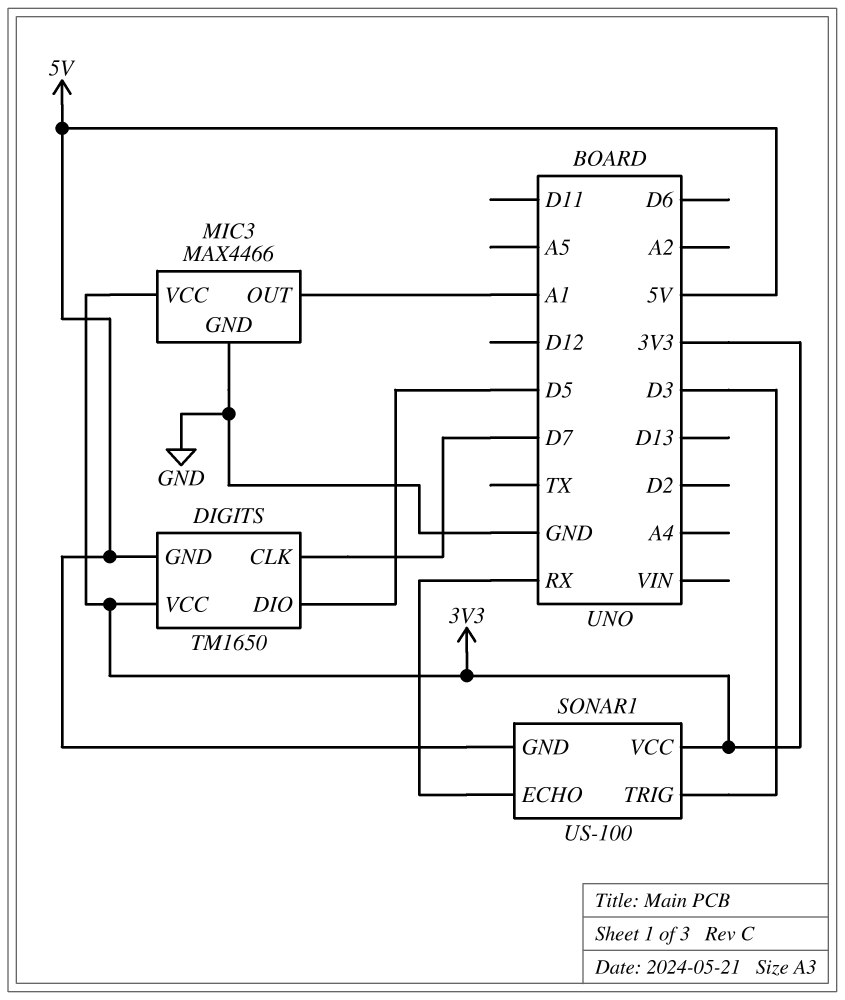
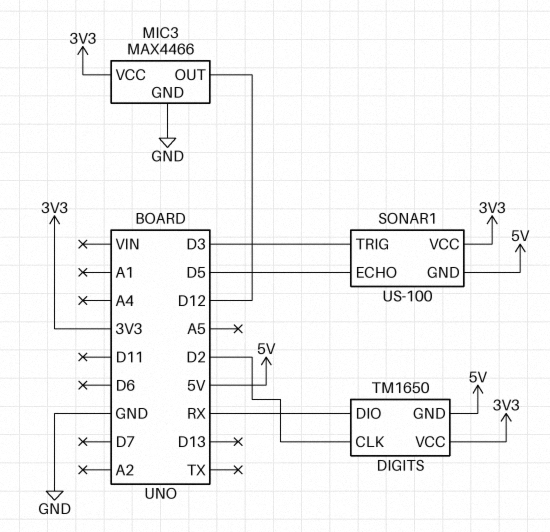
DIGITS pin CLK: D7 -> D2
DIGITS pin DIO: D5 -> RX
MIC3 pin OUT: A1 -> D12
SONAR1 pin ECHO: RX -> D5

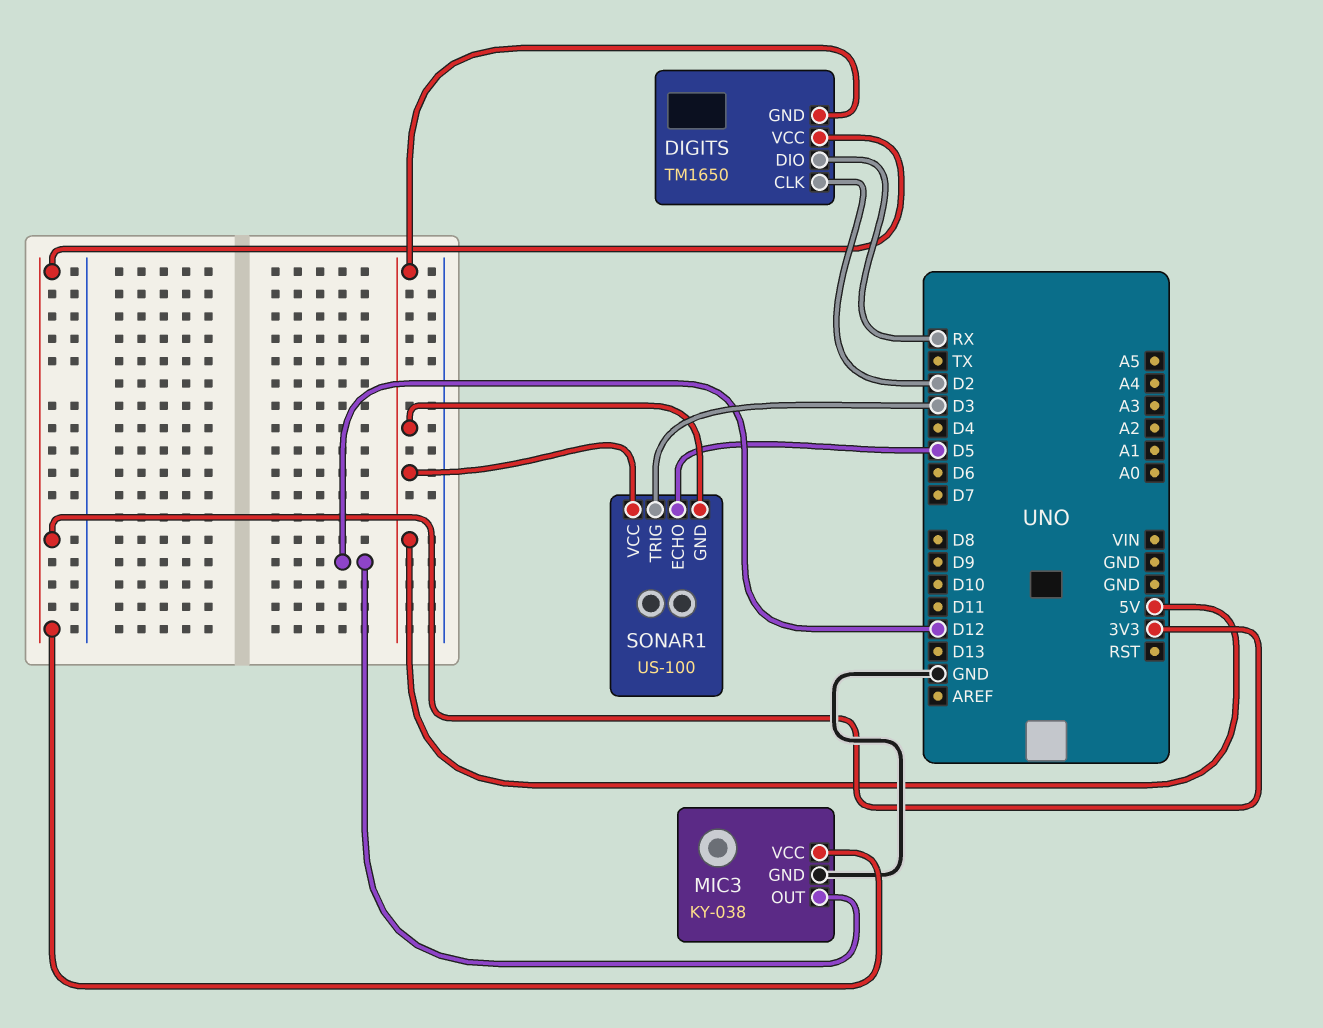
MIC3: MAX4466 -> KY-038
SONAR1 pin VCC: 3V3 -> 5V

